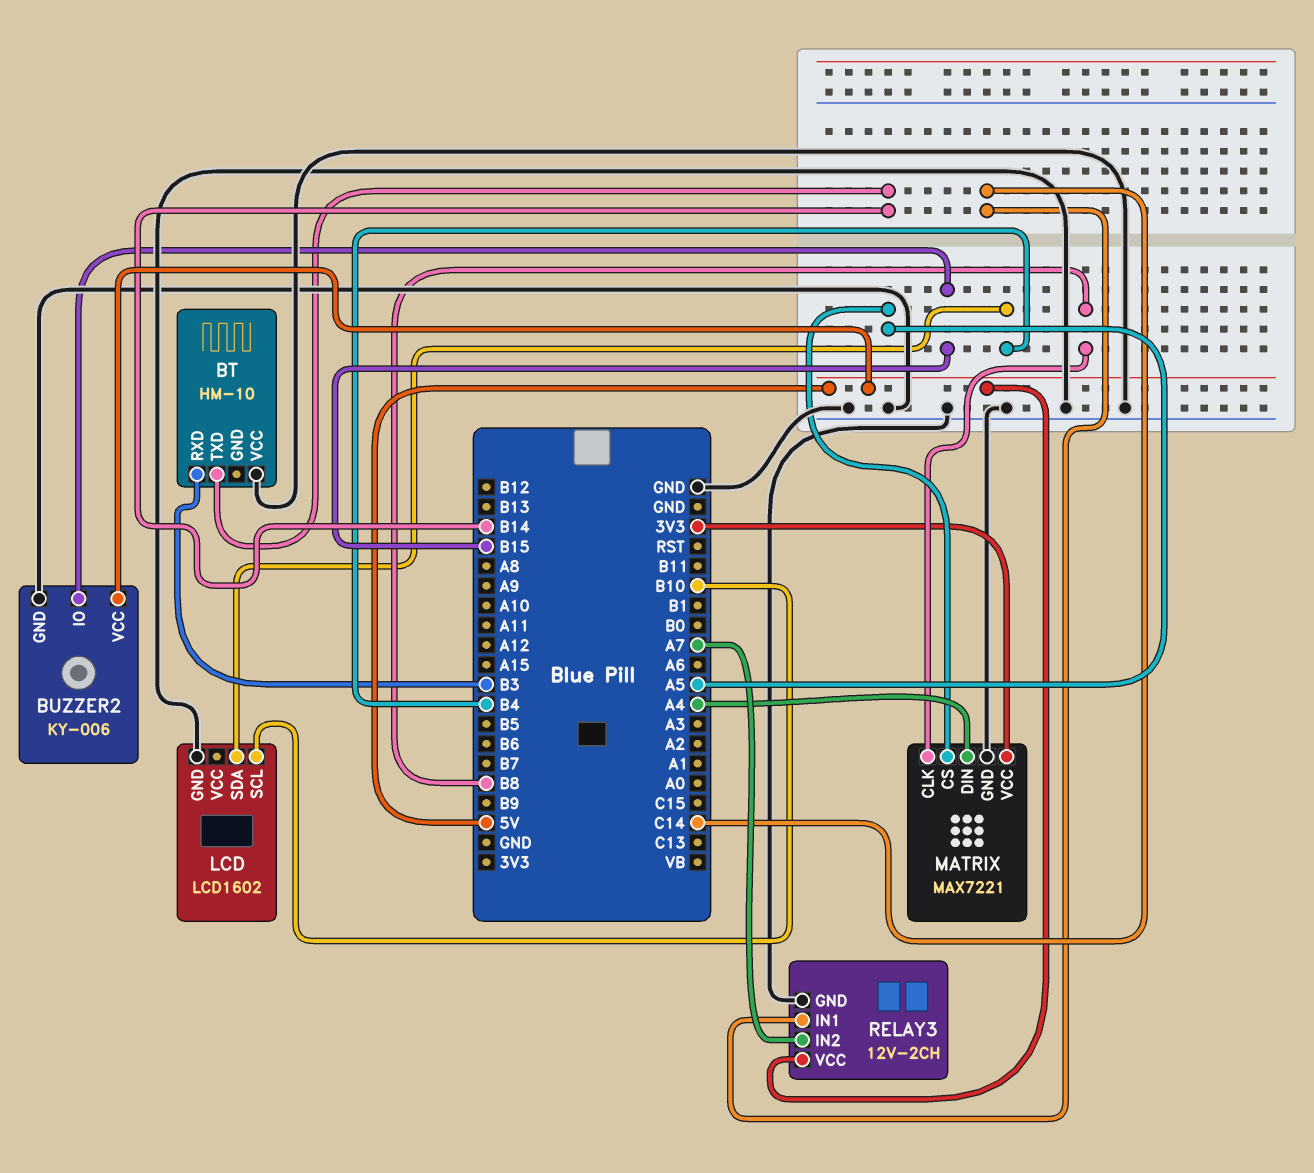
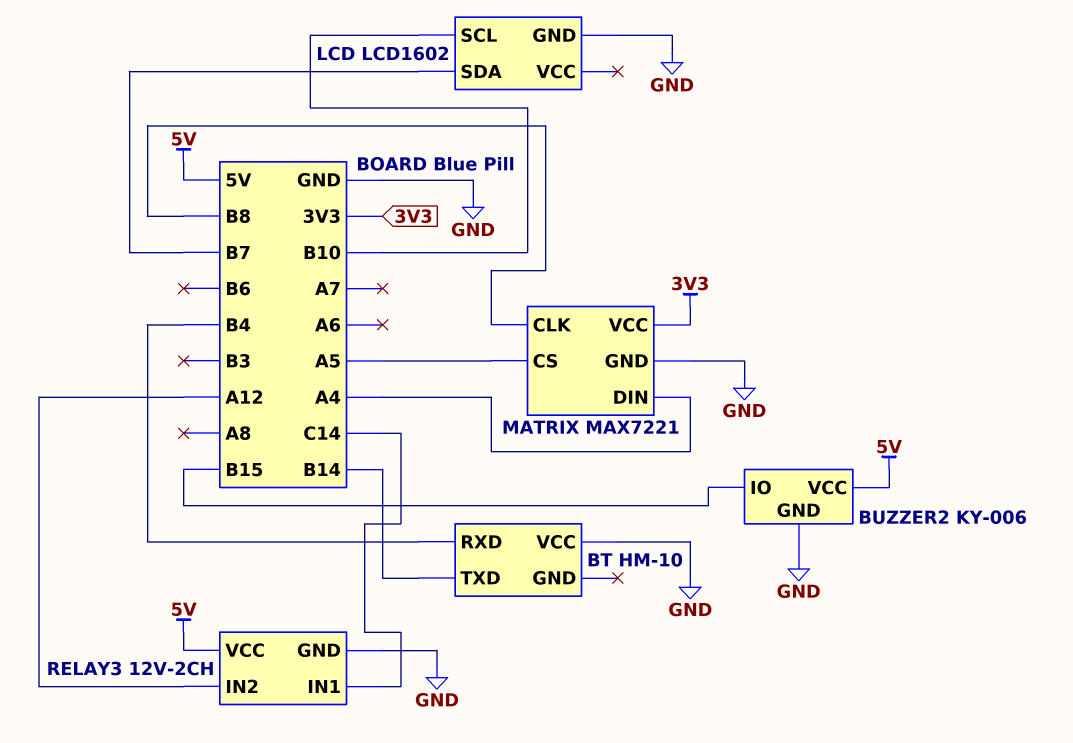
BT pin RXD: B3 -> B4
LCD pin SDA: B4 -> B7
RELAY3 pin IN2: A7 -> A12

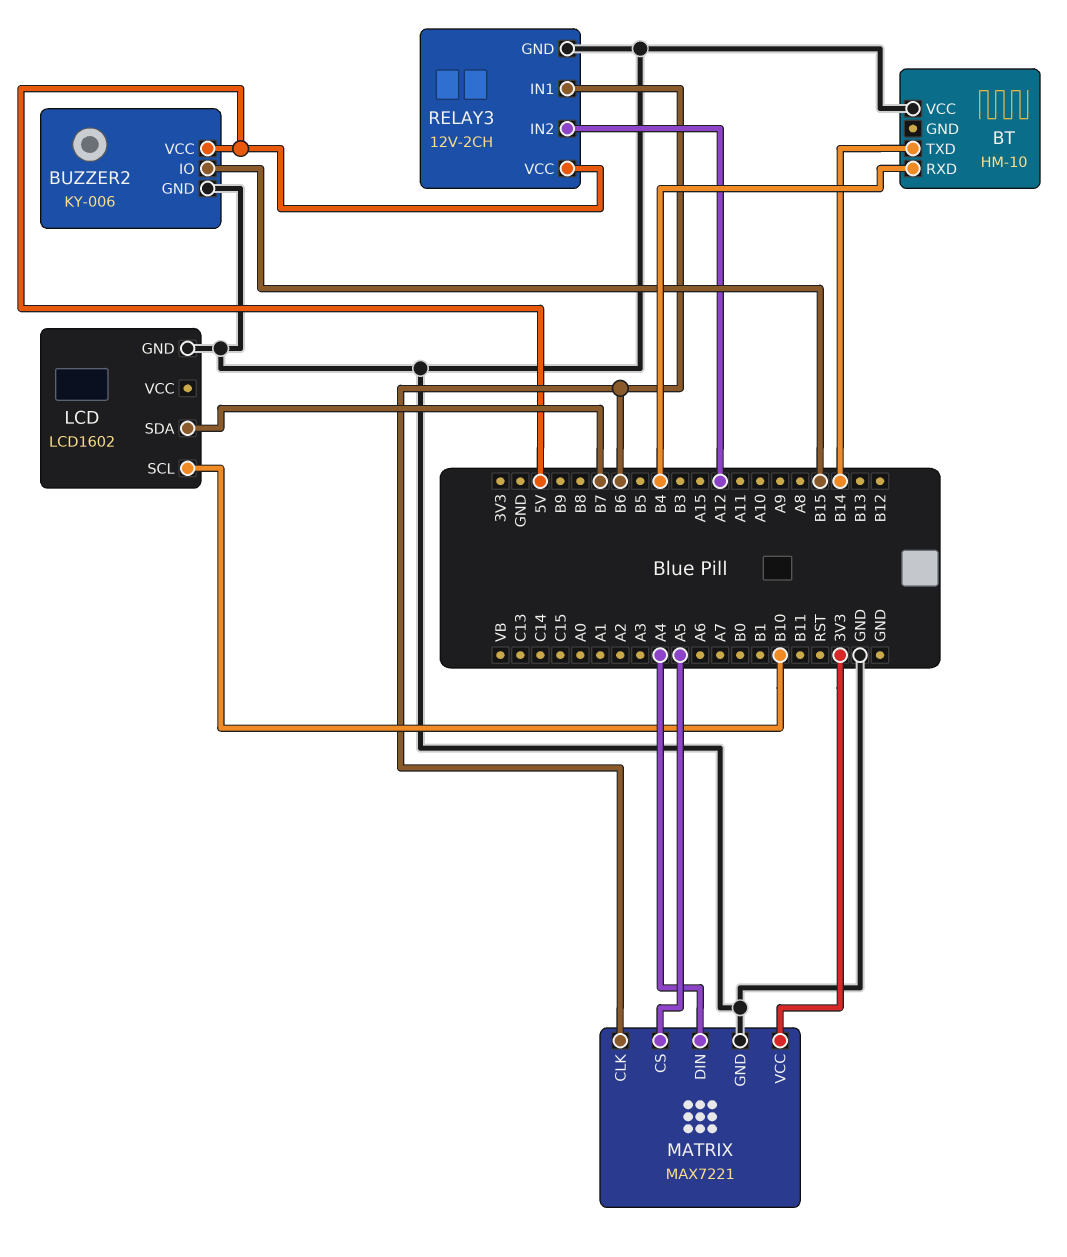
MATRIX pin CLK: B8 -> B6
RELAY3 pin IN1: C14 -> B6

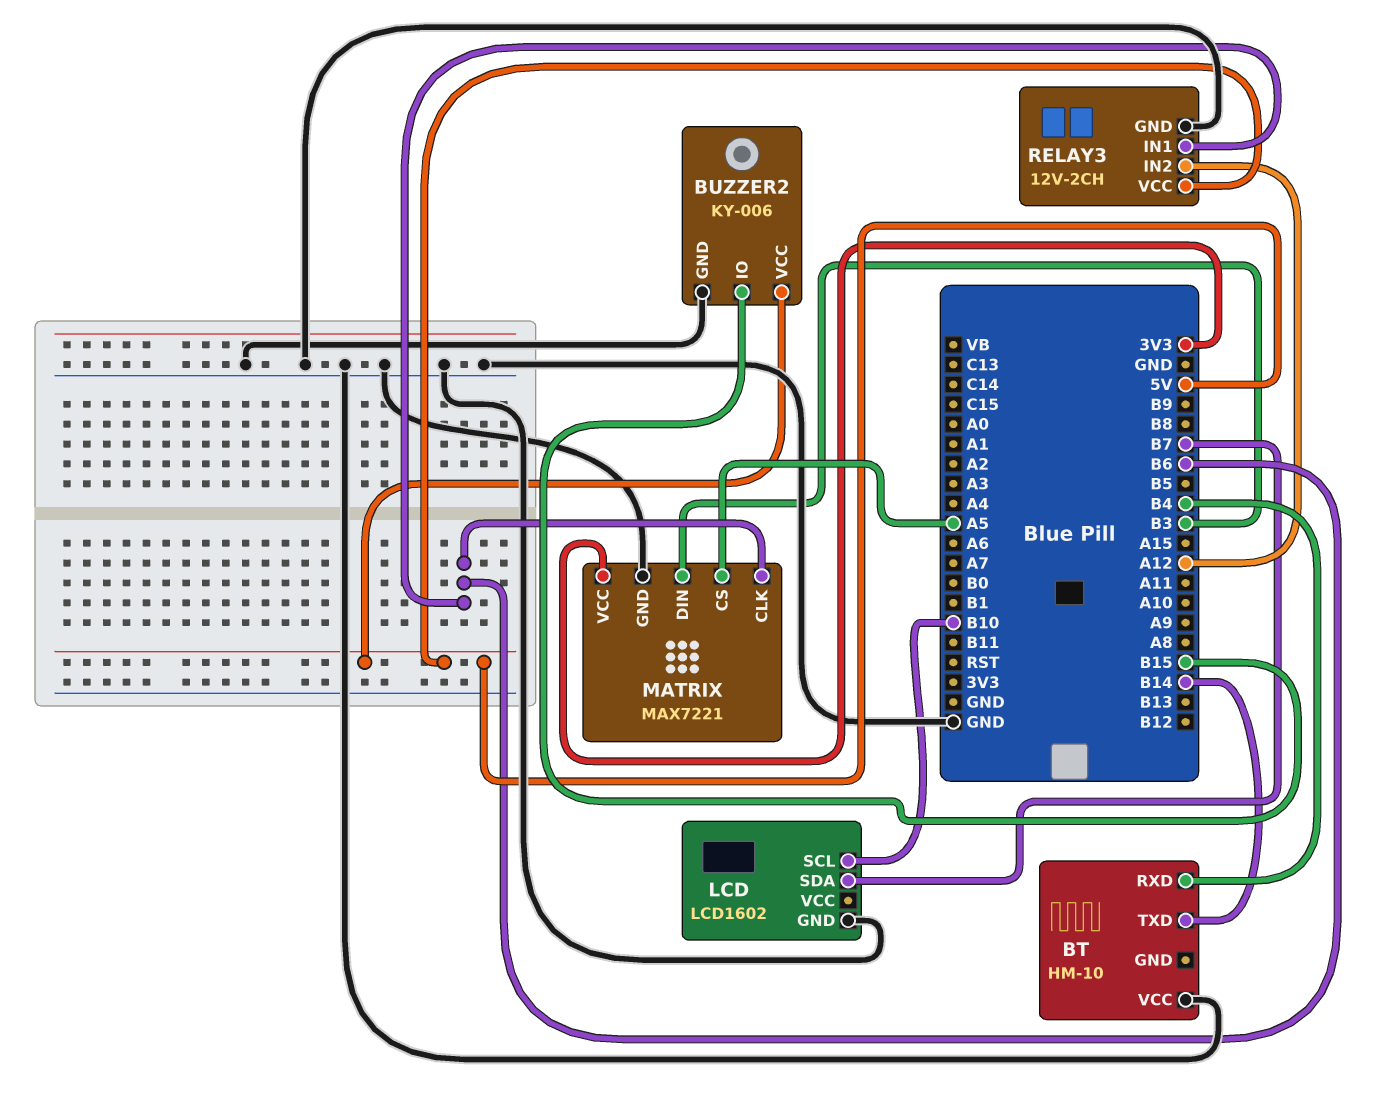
MATRIX pin DIN: A4 -> B3

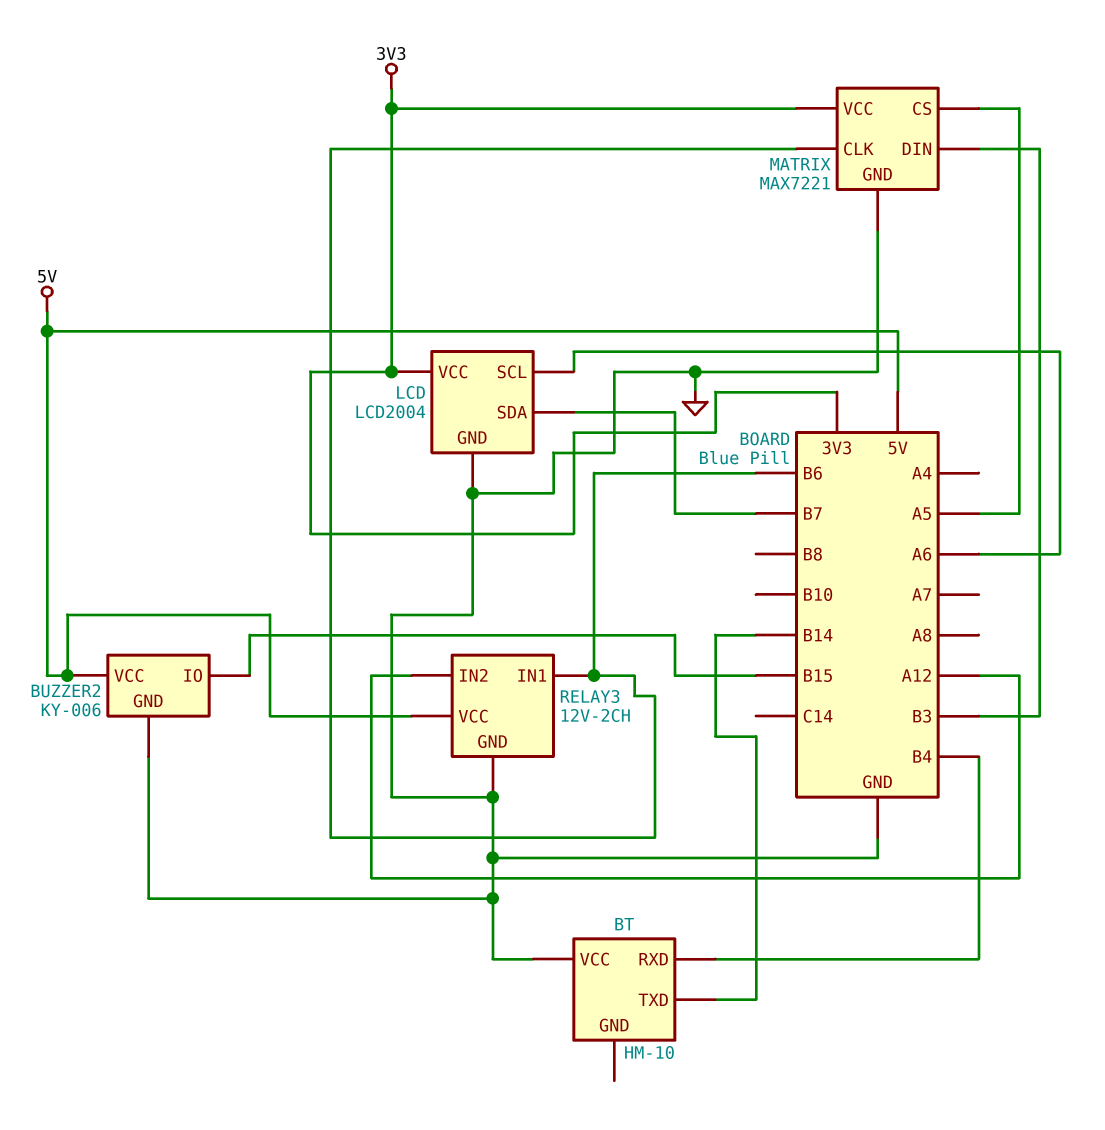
LCD: LCD1602 -> LCD2004
LCD pin SCL: B10 -> A6
LCD pin VCC: none -> 3V3

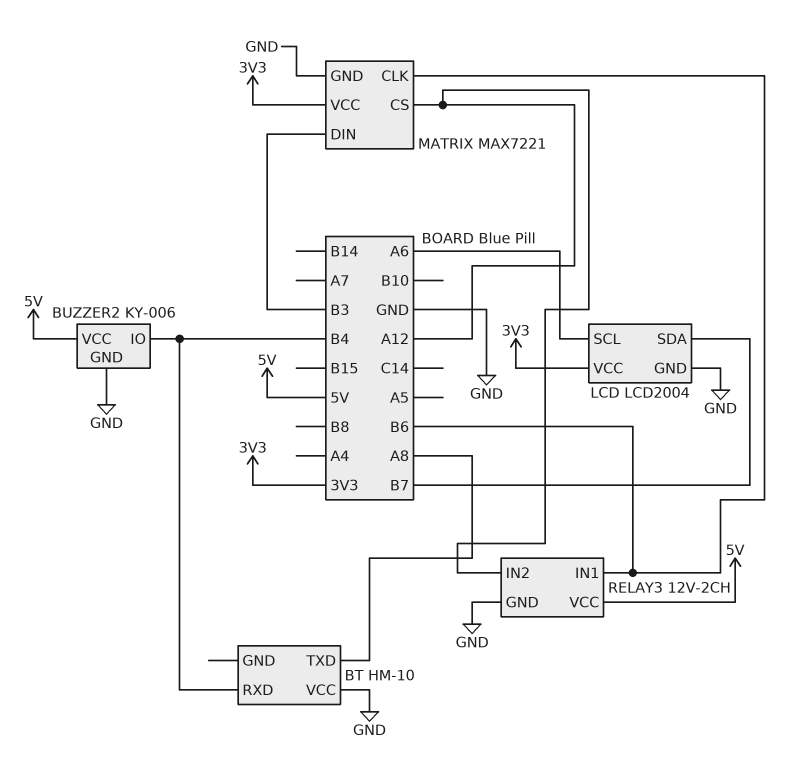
BT pin TXD: B14 -> A8
BUZZER2 pin IO: B15 -> B4
MATRIX pin CS: A5 -> A12

